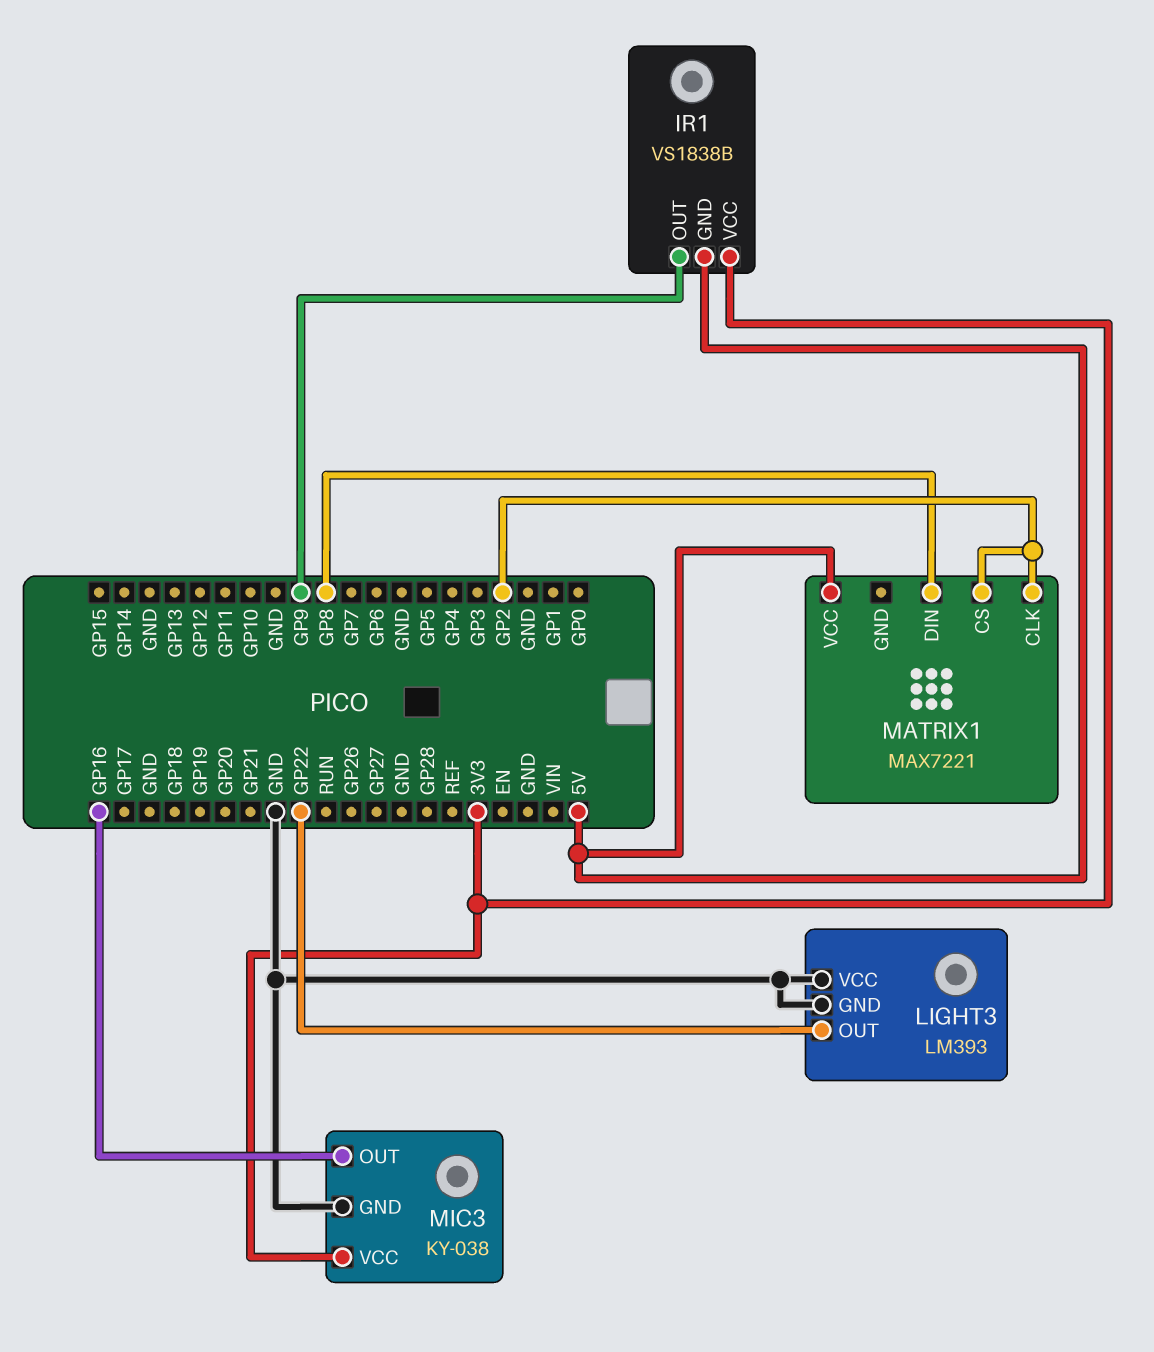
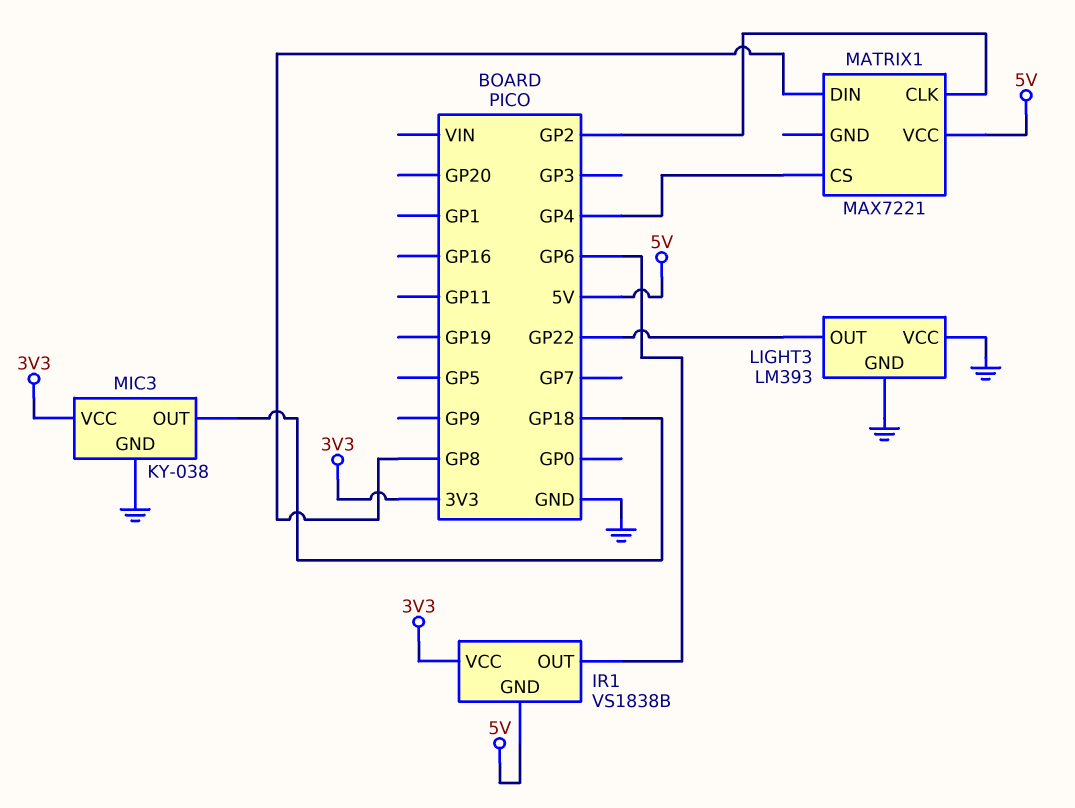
IR1 pin OUT: GP9 -> GP6
MATRIX1 pin CS: GP2 -> GP4
MIC3 pin OUT: GP16 -> GP18

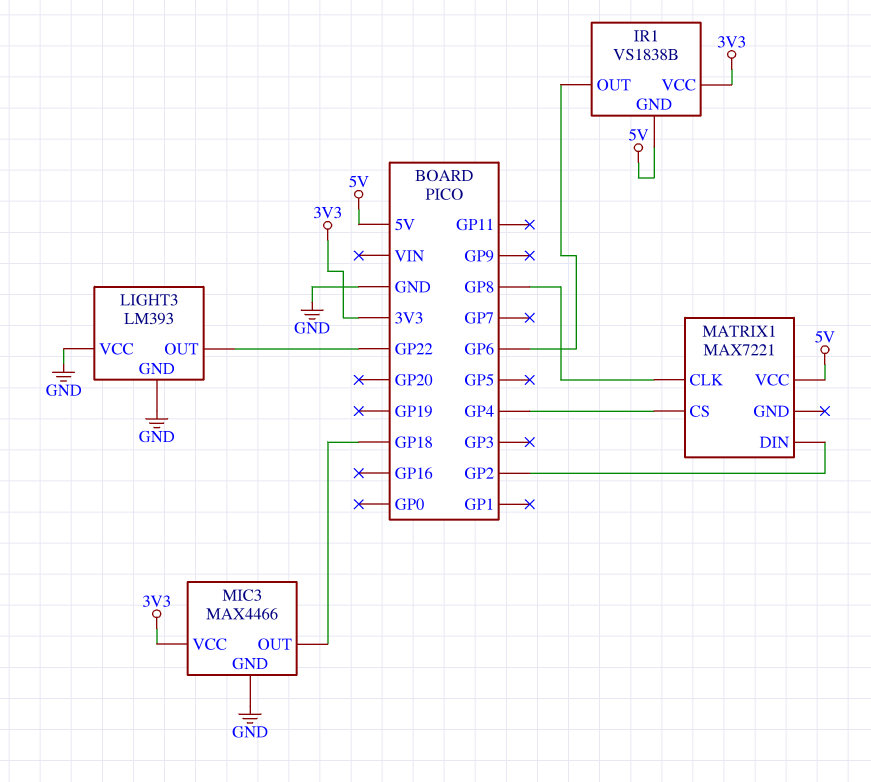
MATRIX1 pin CLK: GP2 -> GP8
MATRIX1 pin DIN: GP8 -> GP2
MIC3: KY-038 -> MAX4466

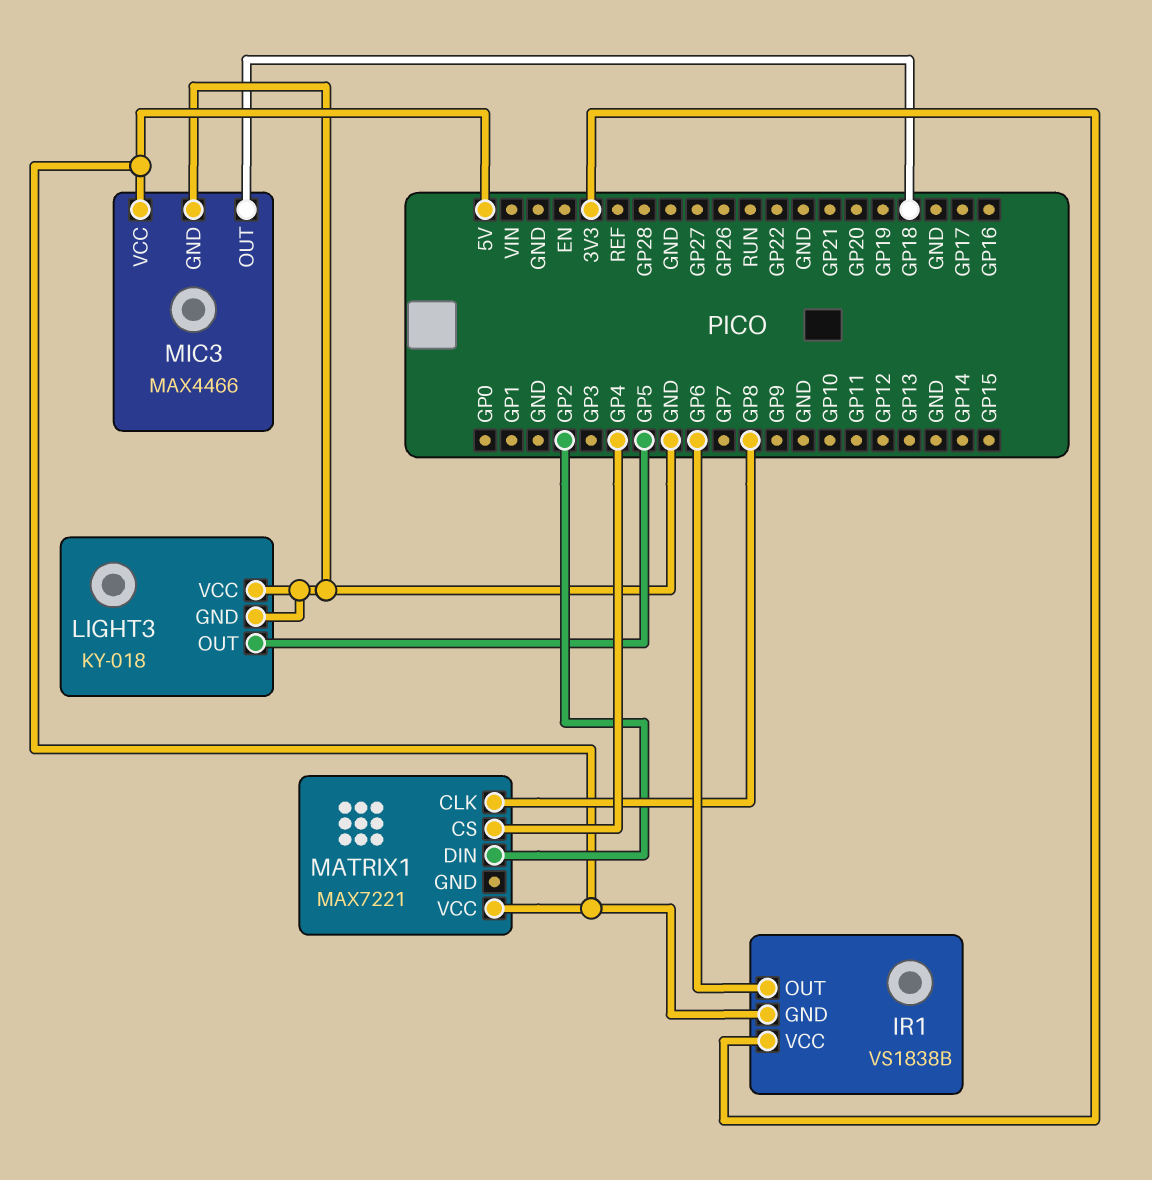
LIGHT3: LM393 -> KY-018
LIGHT3 pin OUT: GP22 -> GP5
MIC3 pin VCC: 3V3 -> 5V

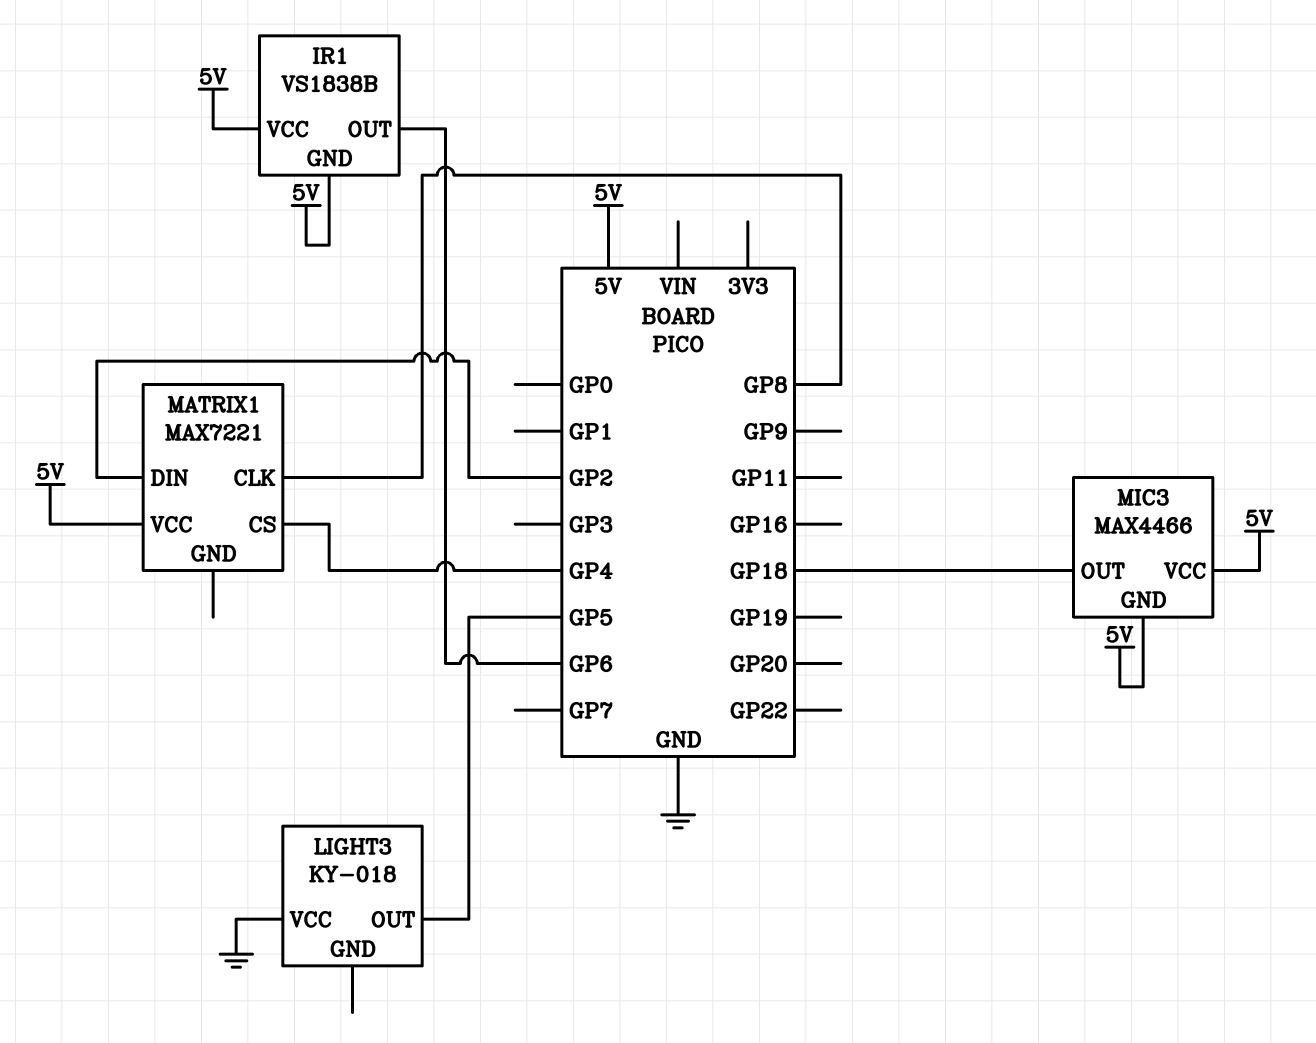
IR1 pin VCC: 3V3 -> 5V
LIGHT3 pin GND: GND -> none
MIC3 pin GND: GND -> 5V

